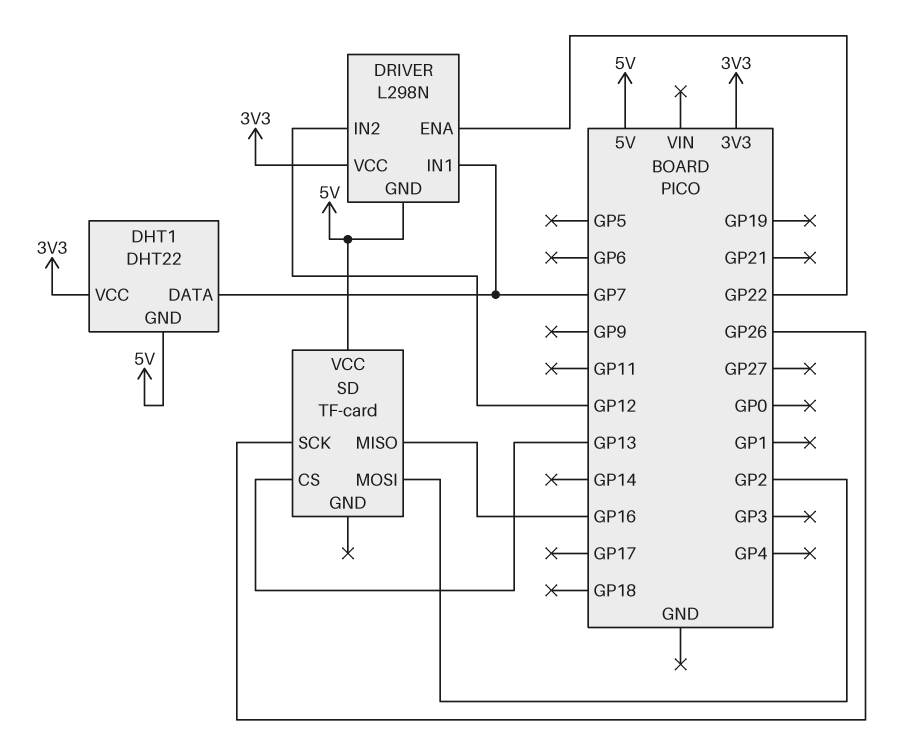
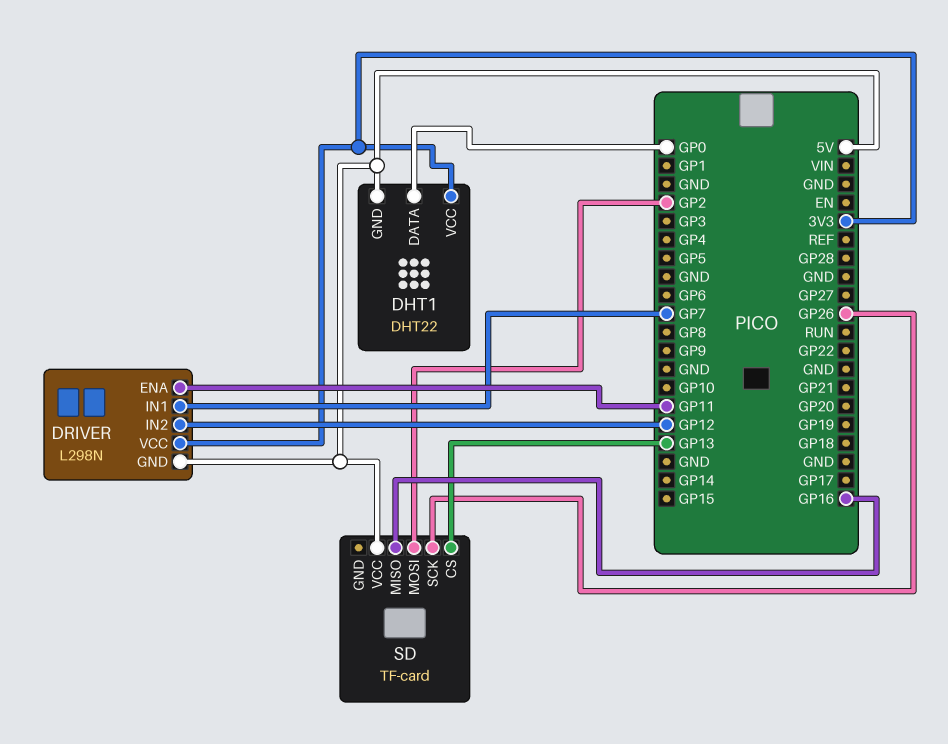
DHT1 pin DATA: GP7 -> GP0
DRIVER pin ENA: GP22 -> GP11

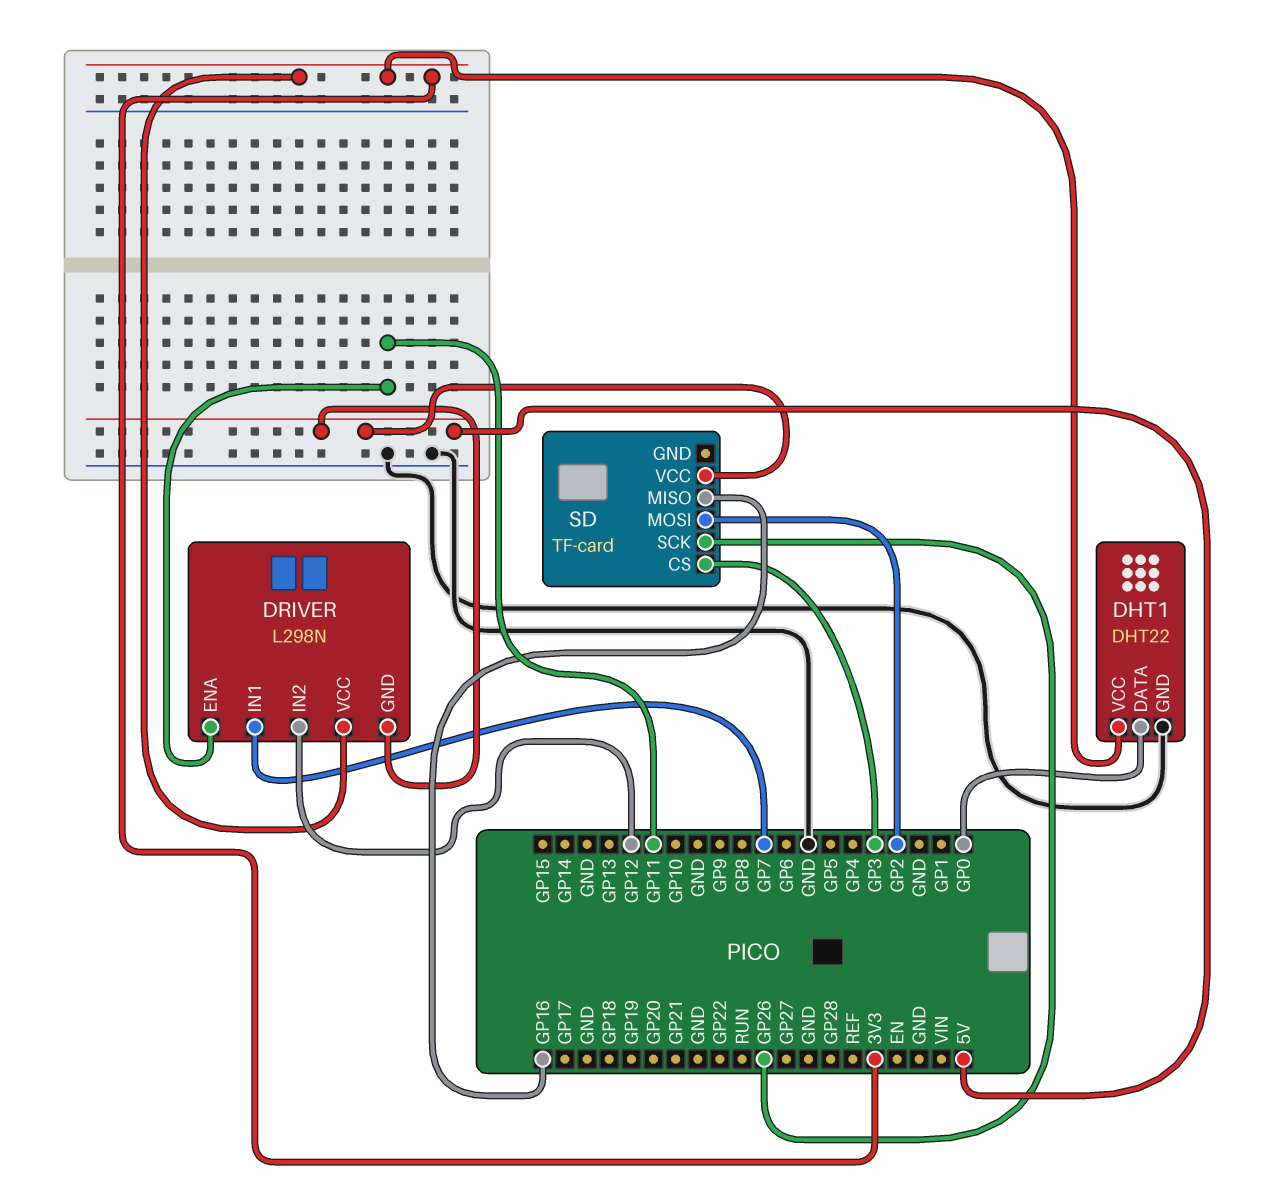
DHT1 pin GND: 5V -> GND
SD pin CS: GP13 -> GP3

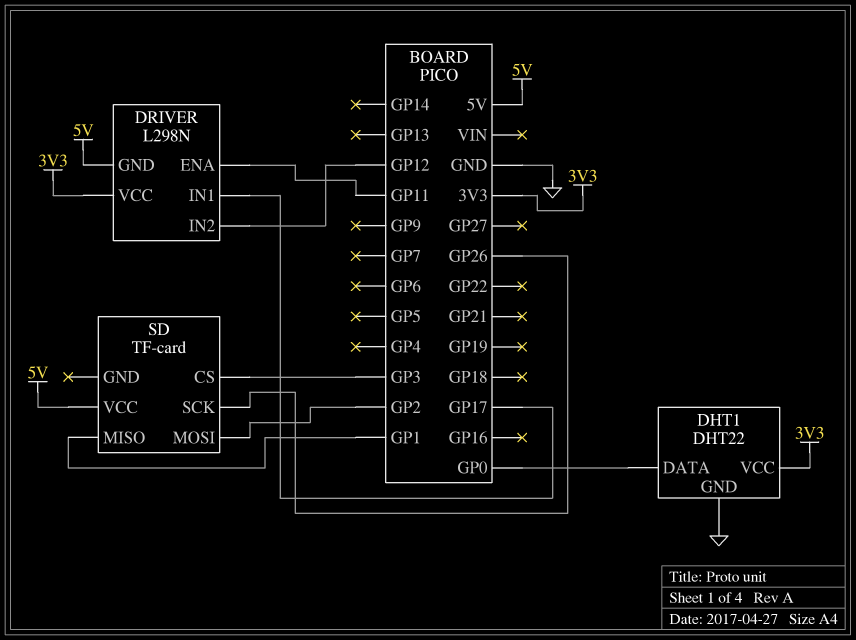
DRIVER pin IN1: GP7 -> GP17
SD pin MISO: GP16 -> GP1

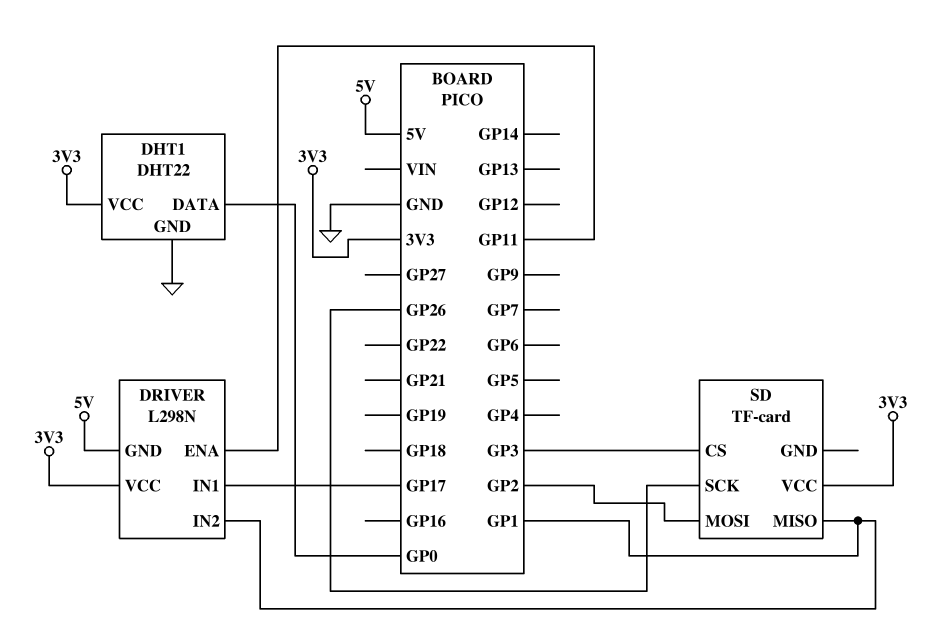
DRIVER pin IN2: GP12 -> GP1
SD pin VCC: 5V -> 3V3

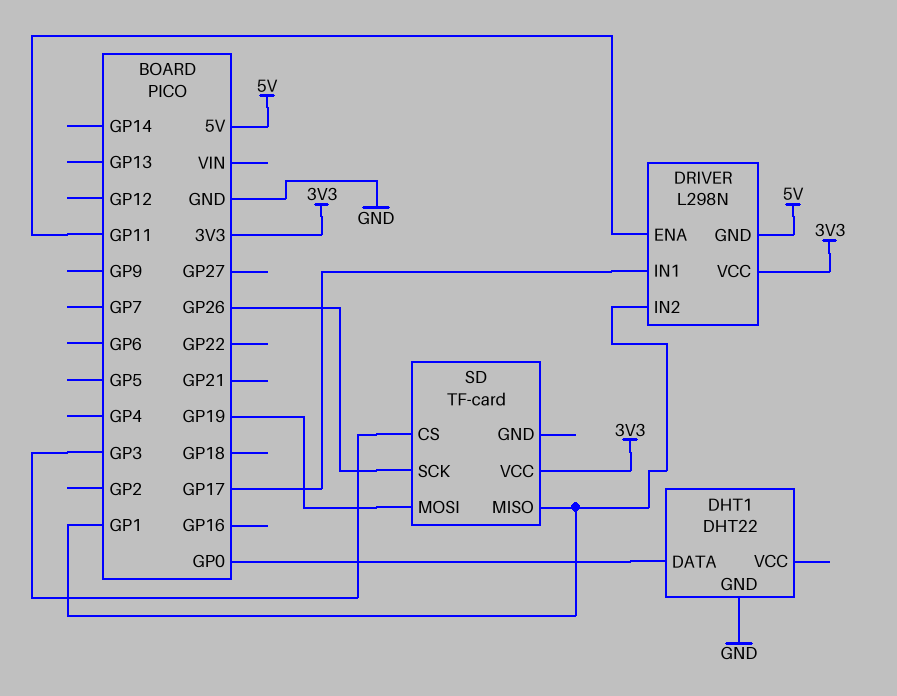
DHT1 pin VCC: 3V3 -> none
SD pin MOSI: GP2 -> GP19

